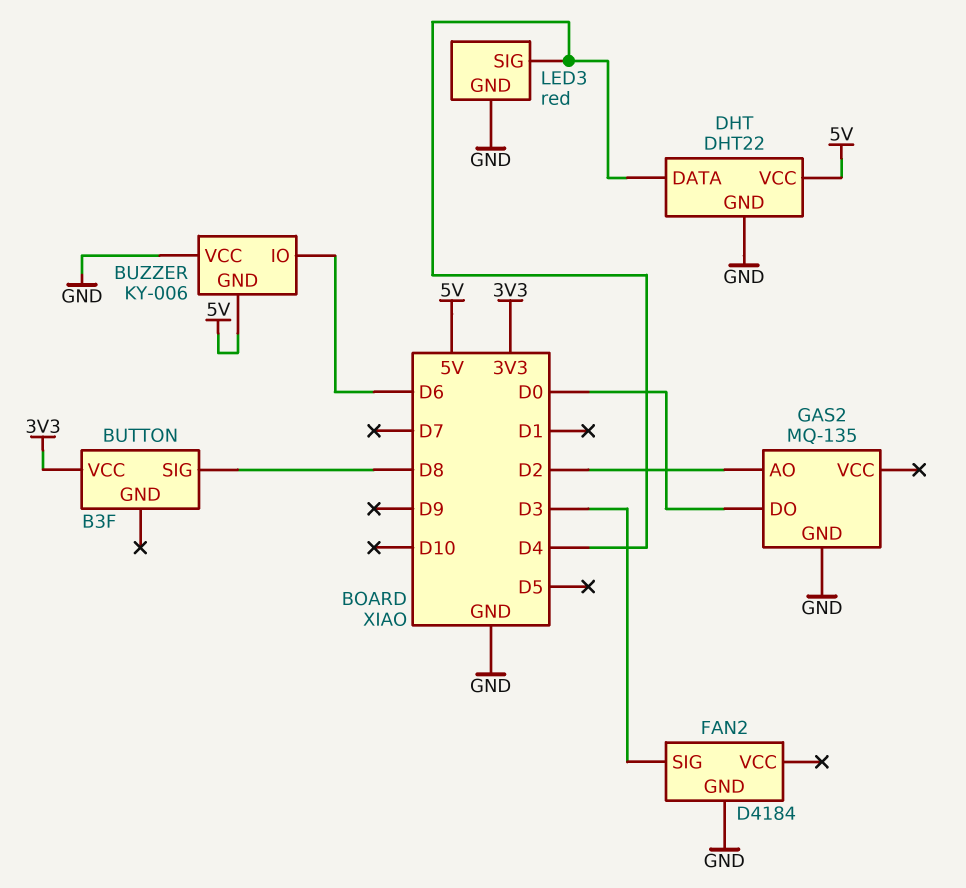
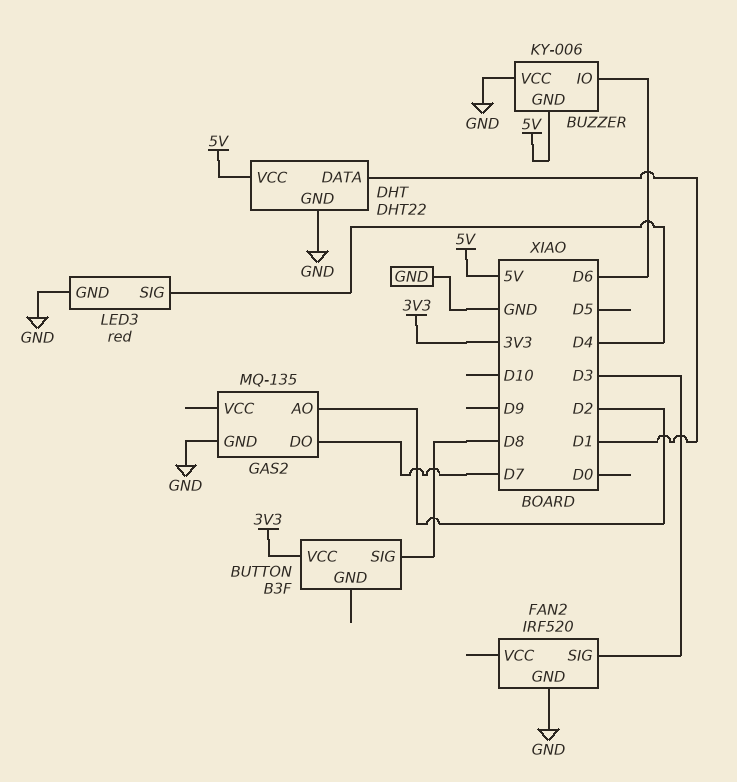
DHT pin DATA: D4 -> D1
FAN2: D4184 -> IRF520
GAS2 pin DO: D0 -> D7

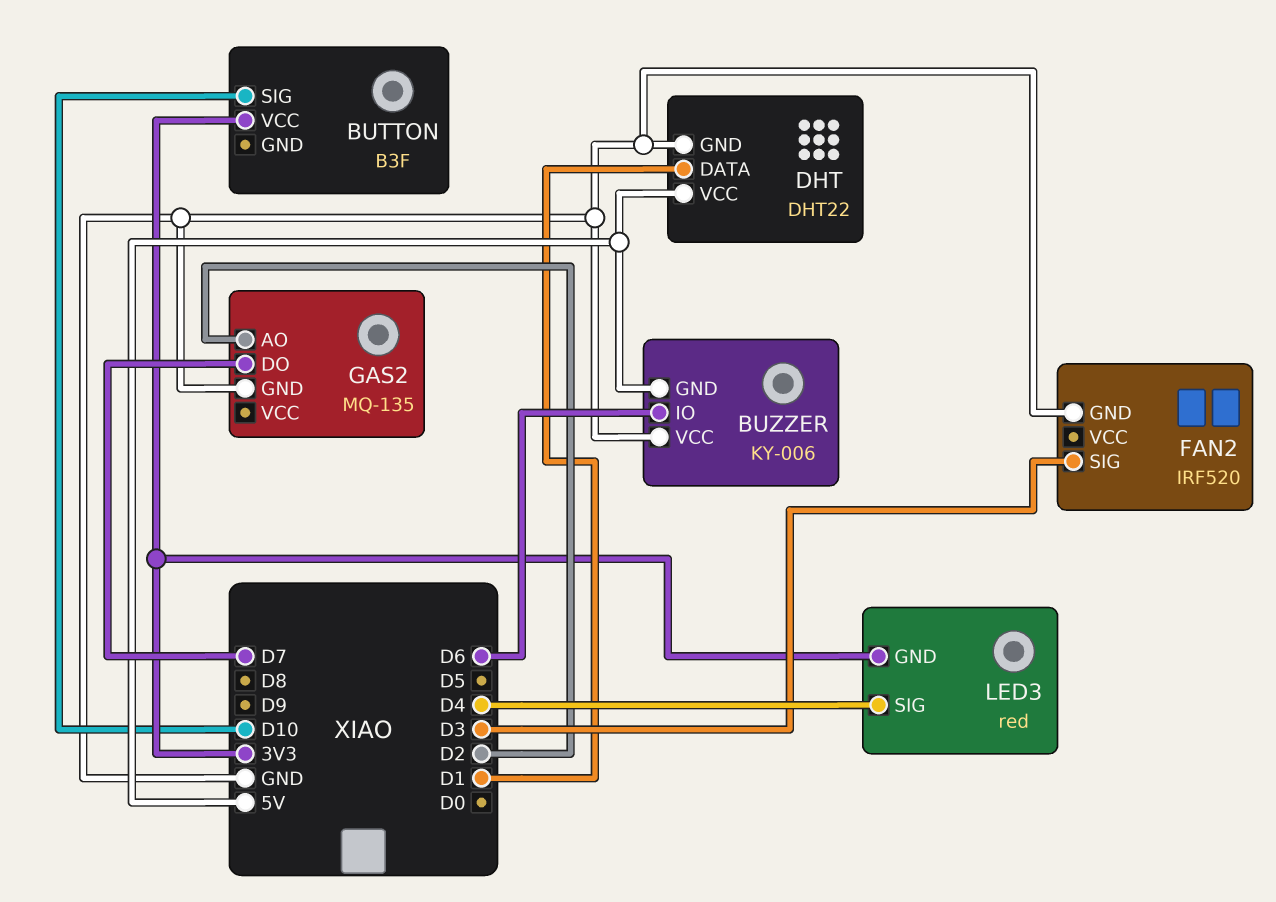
BUTTON pin SIG: D8 -> D10
LED3 pin GND: GND -> 3V3

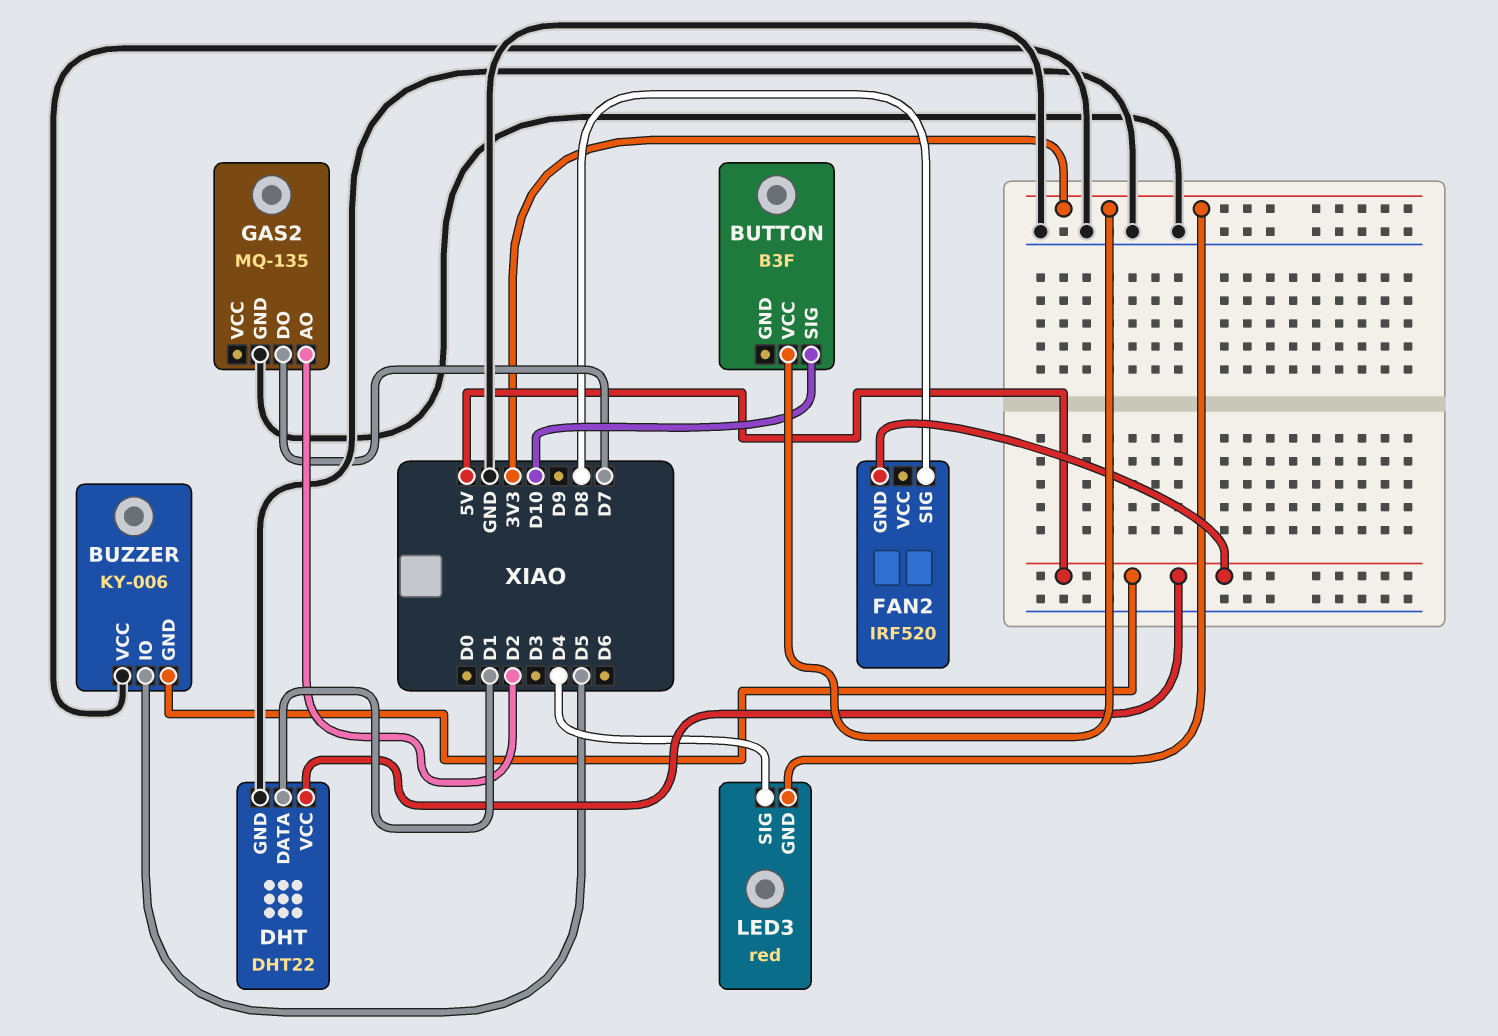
BUZZER pin IO: D6 -> D5
FAN2 pin GND: GND -> 5V
FAN2 pin SIG: D3 -> D8

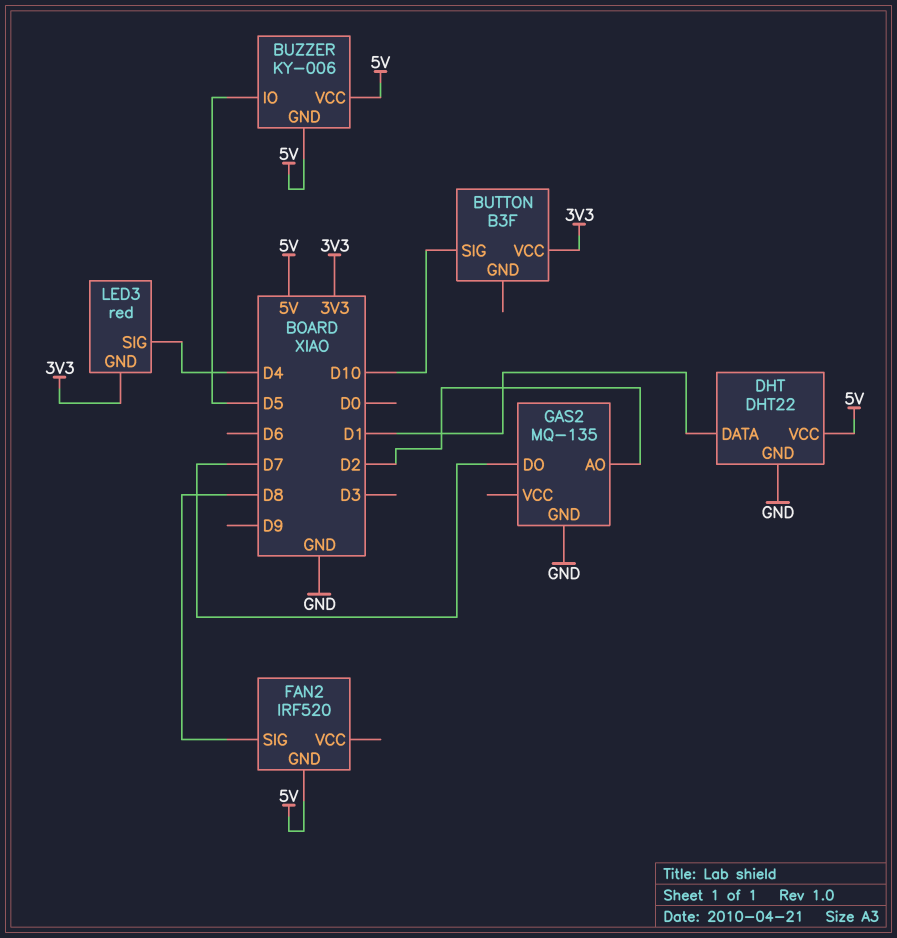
BUZZER pin VCC: GND -> 5V

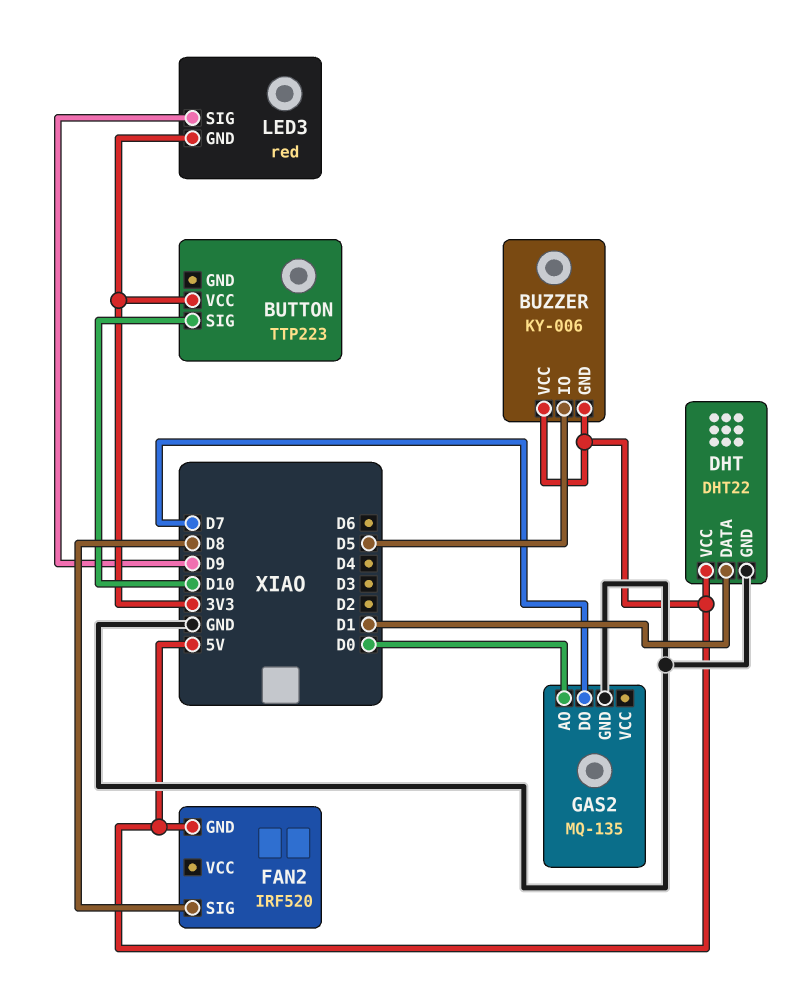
BUTTON: B3F -> TTP223
GAS2 pin AO: D2 -> D0
LED3 pin SIG: D4 -> D9

